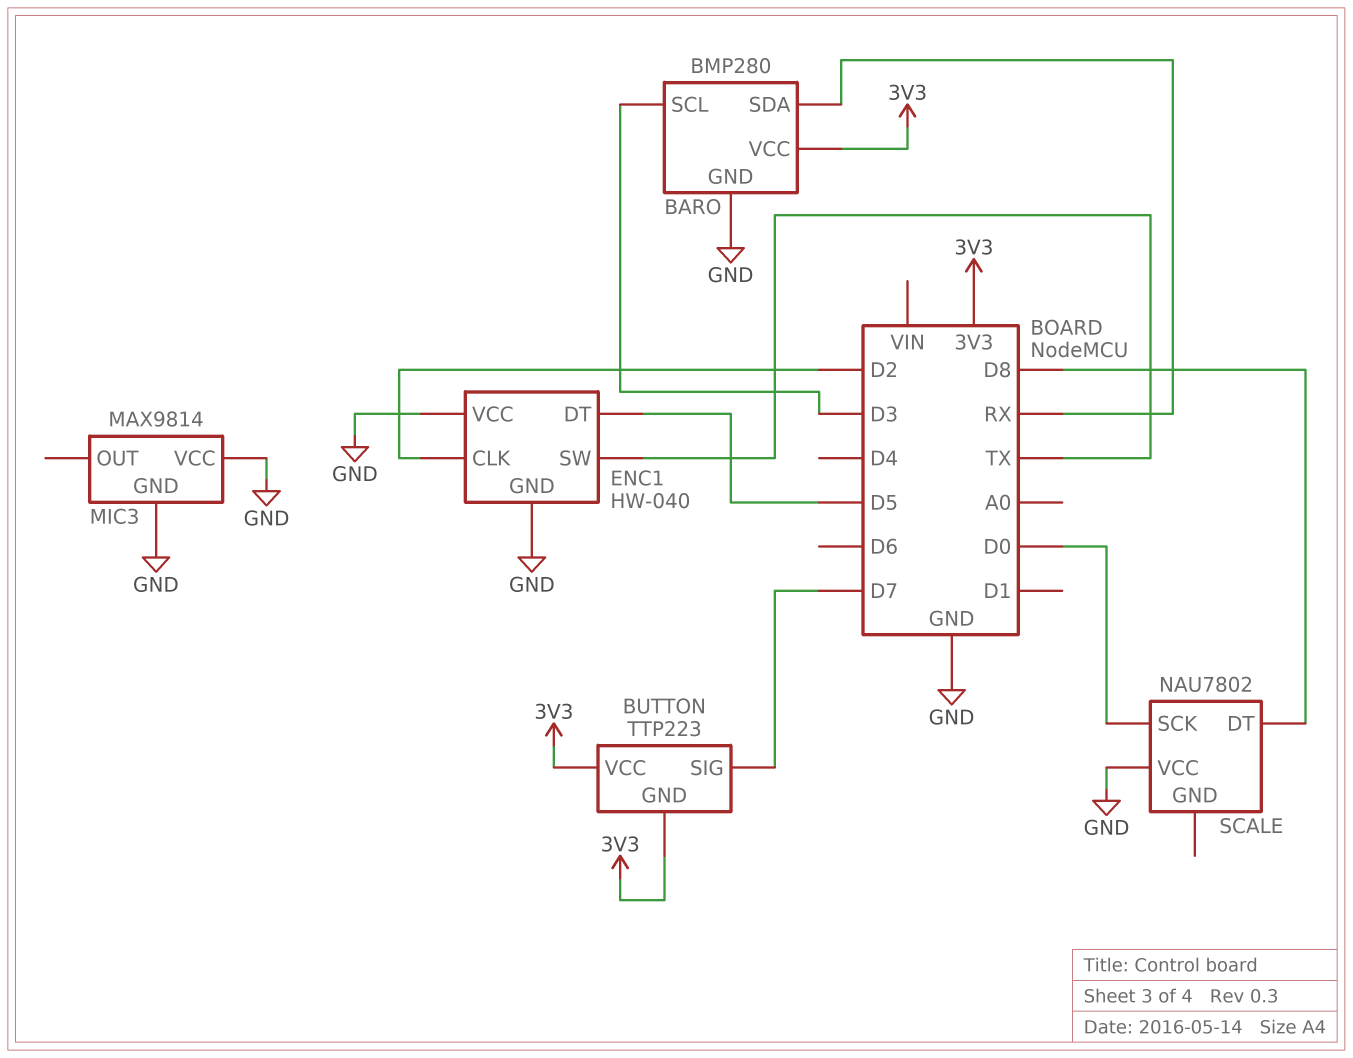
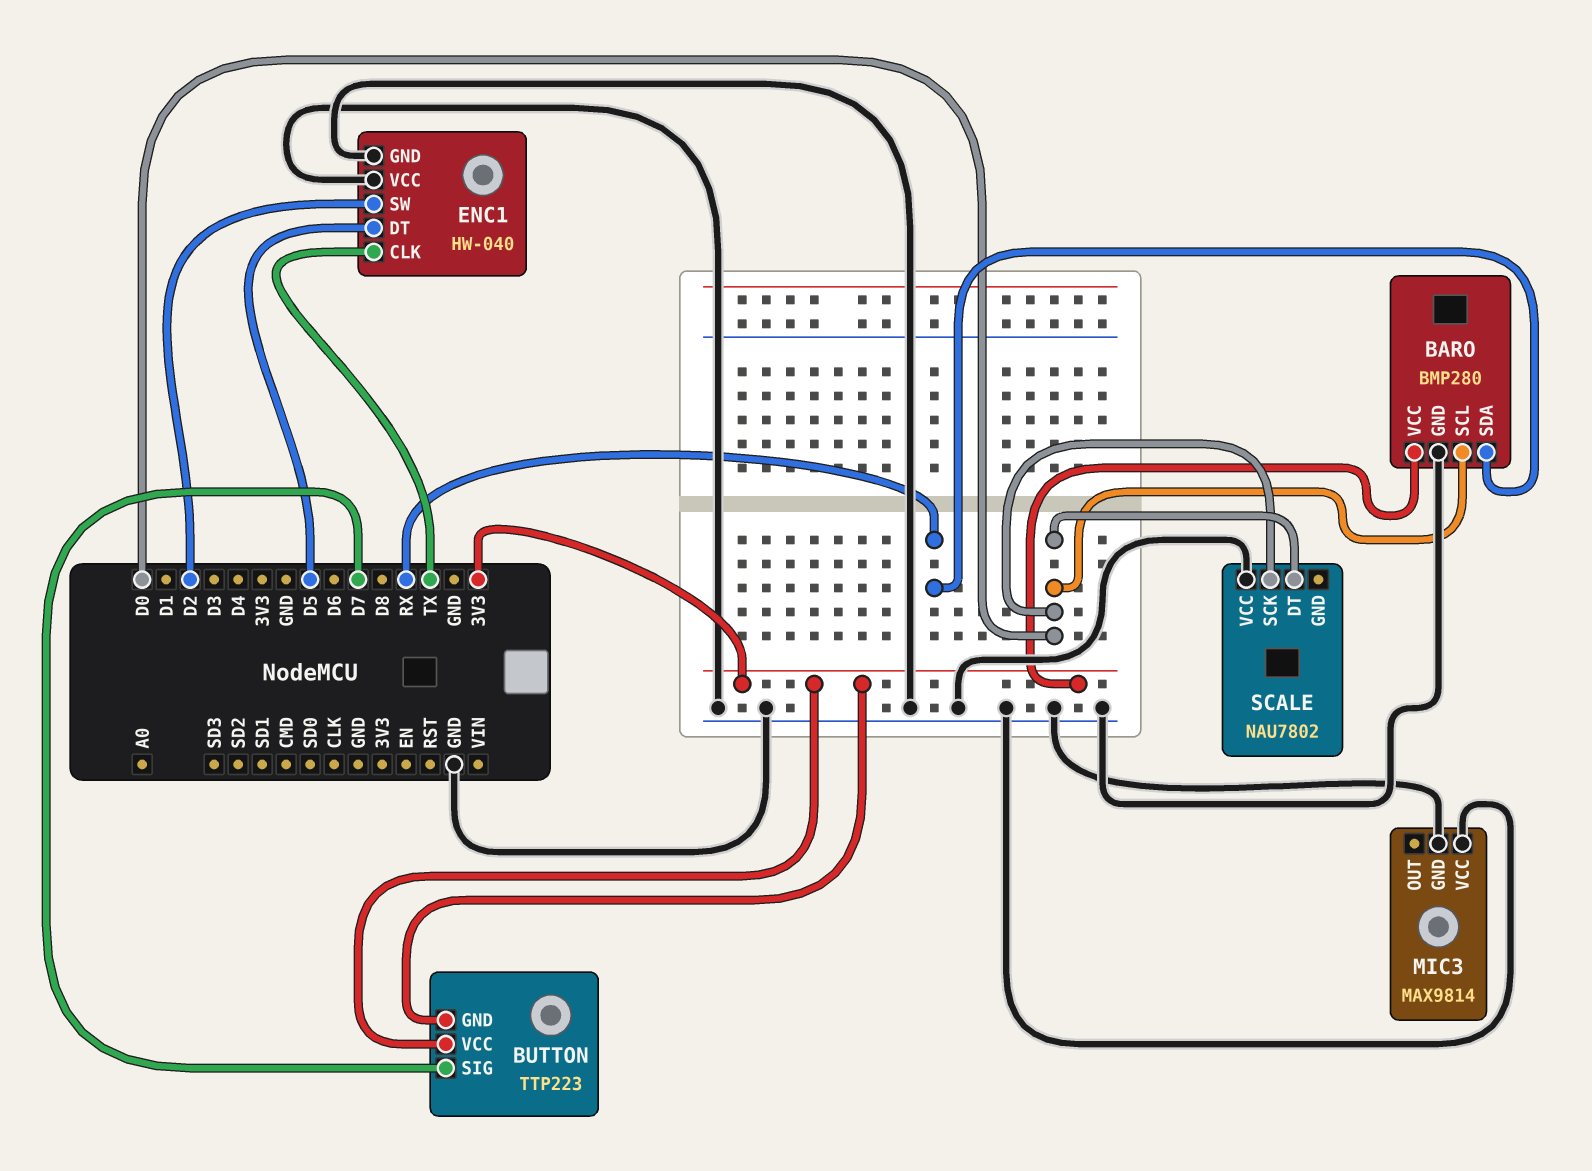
BARO pin SCL: D3 -> D0
ENC1 pin CLK: D2 -> TX
ENC1 pin SW: TX -> D2
SCALE pin DT: D8 -> D0

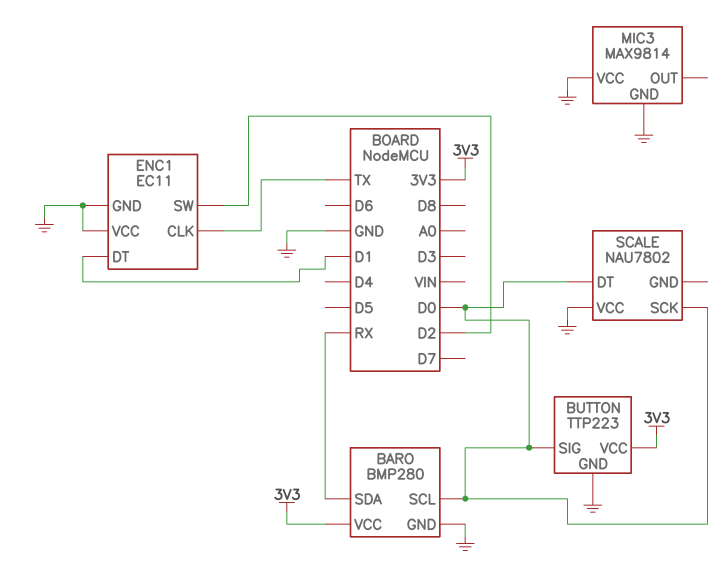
BUTTON pin GND: 3V3 -> GND
BUTTON pin SIG: D7 -> D0
ENC1: HW-040 -> EC11
ENC1 pin DT: D5 -> D1

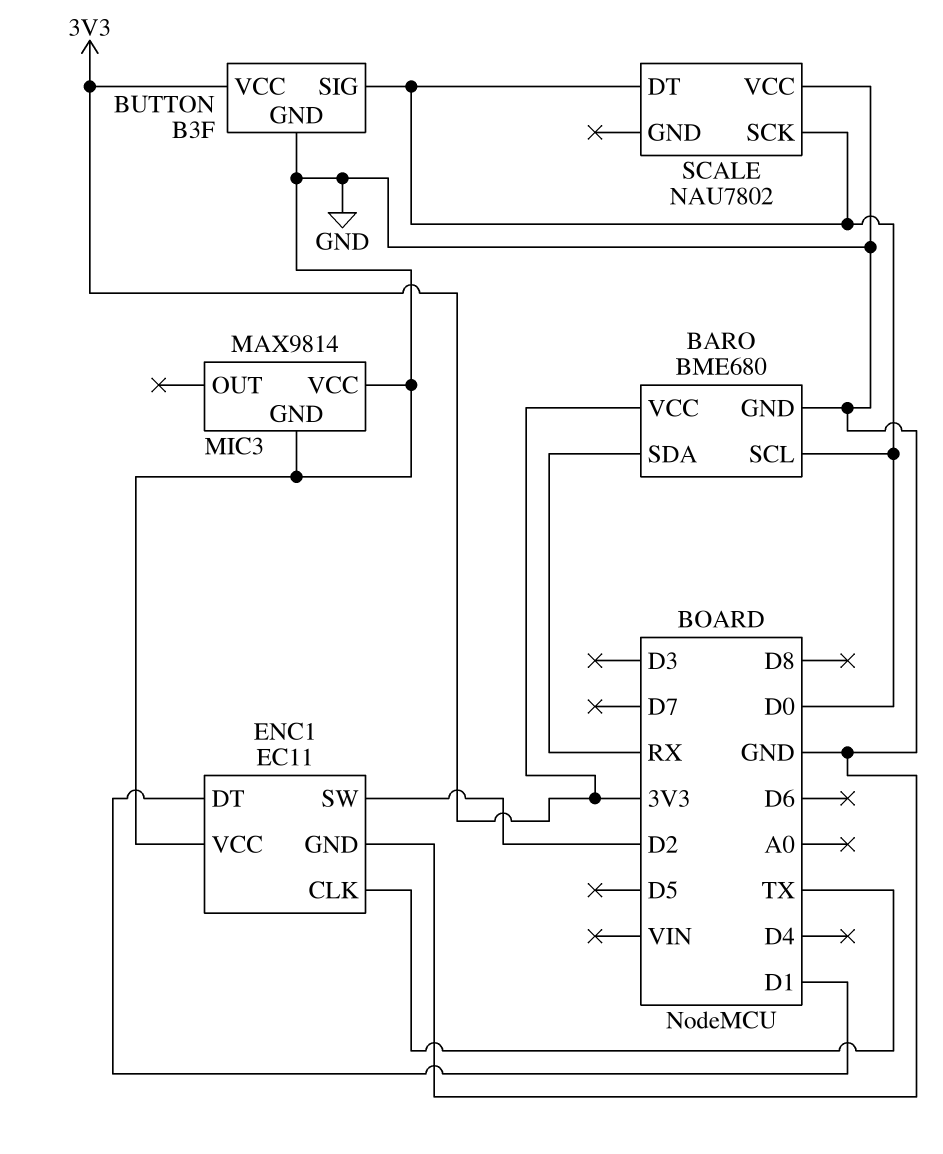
BARO: BMP280 -> BME680
BUTTON: TTP223 -> B3F

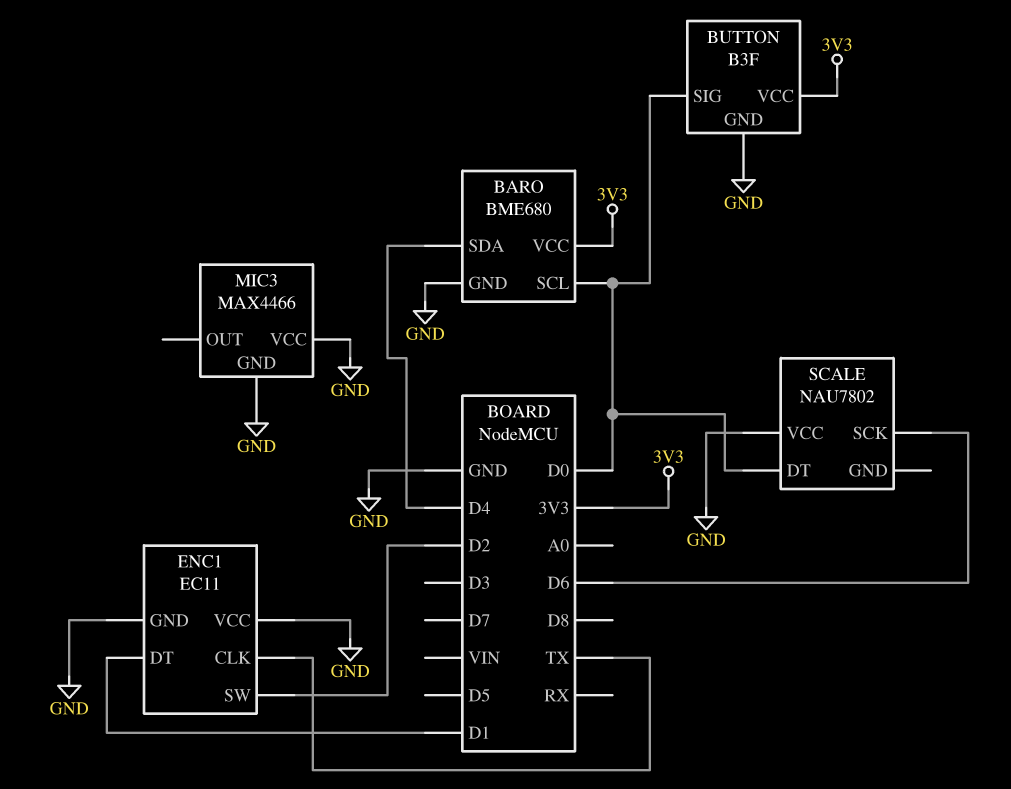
BARO pin SDA: RX -> D4
MIC3: MAX9814 -> MAX4466
SCALE pin SCK: D0 -> D6

